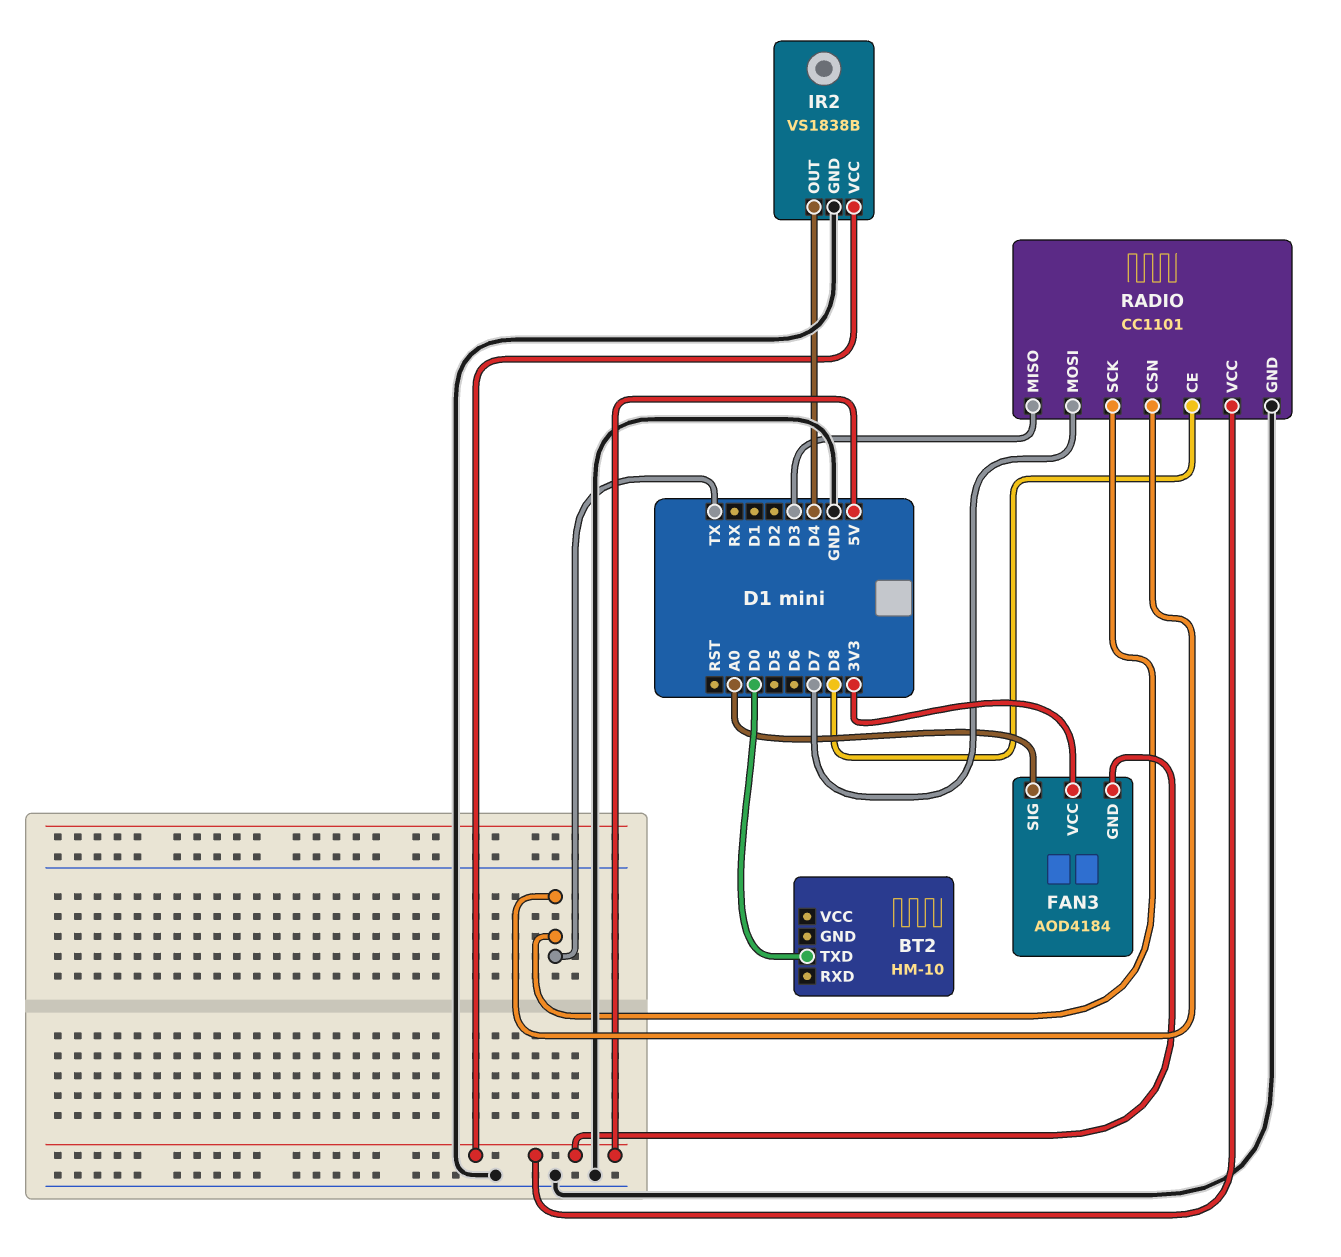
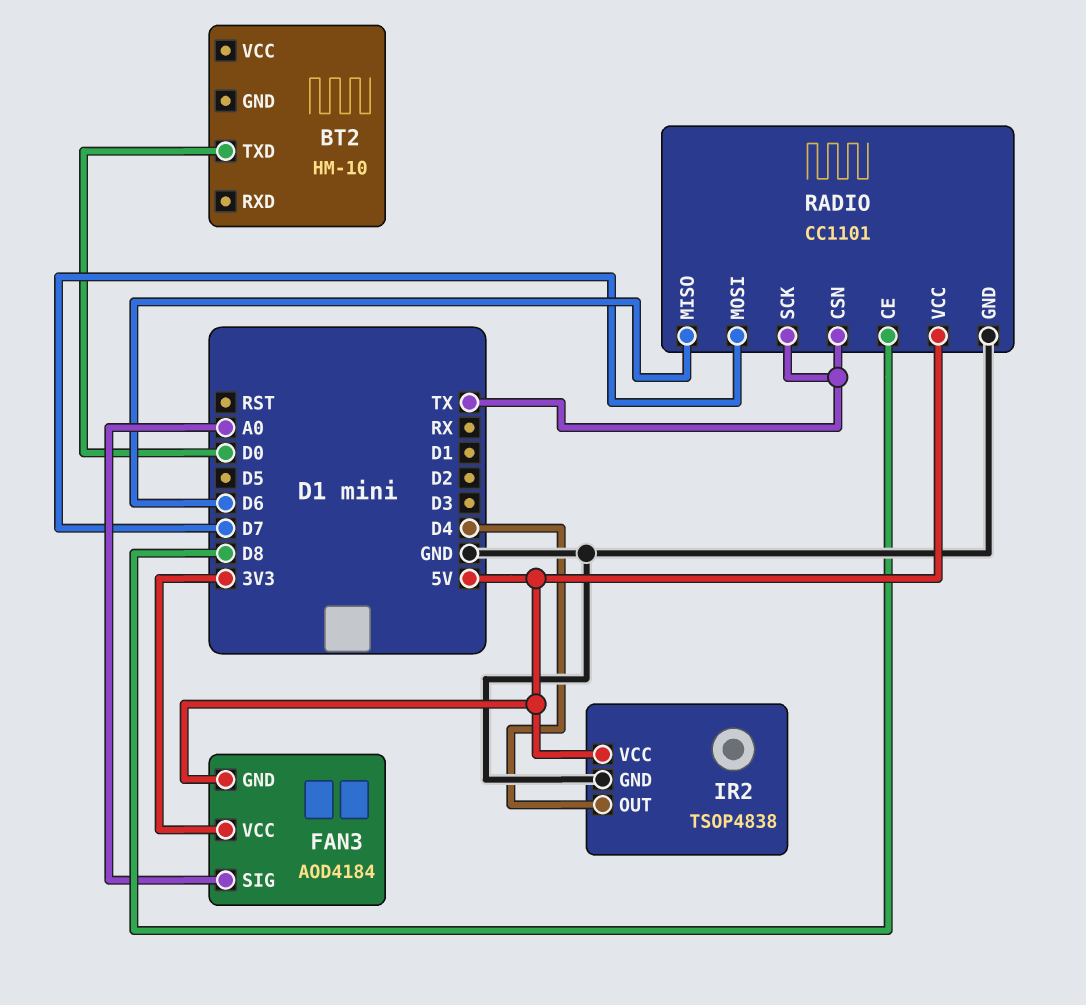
IR2: VS1838B -> TSOP4838
RADIO pin MISO: D3 -> D6

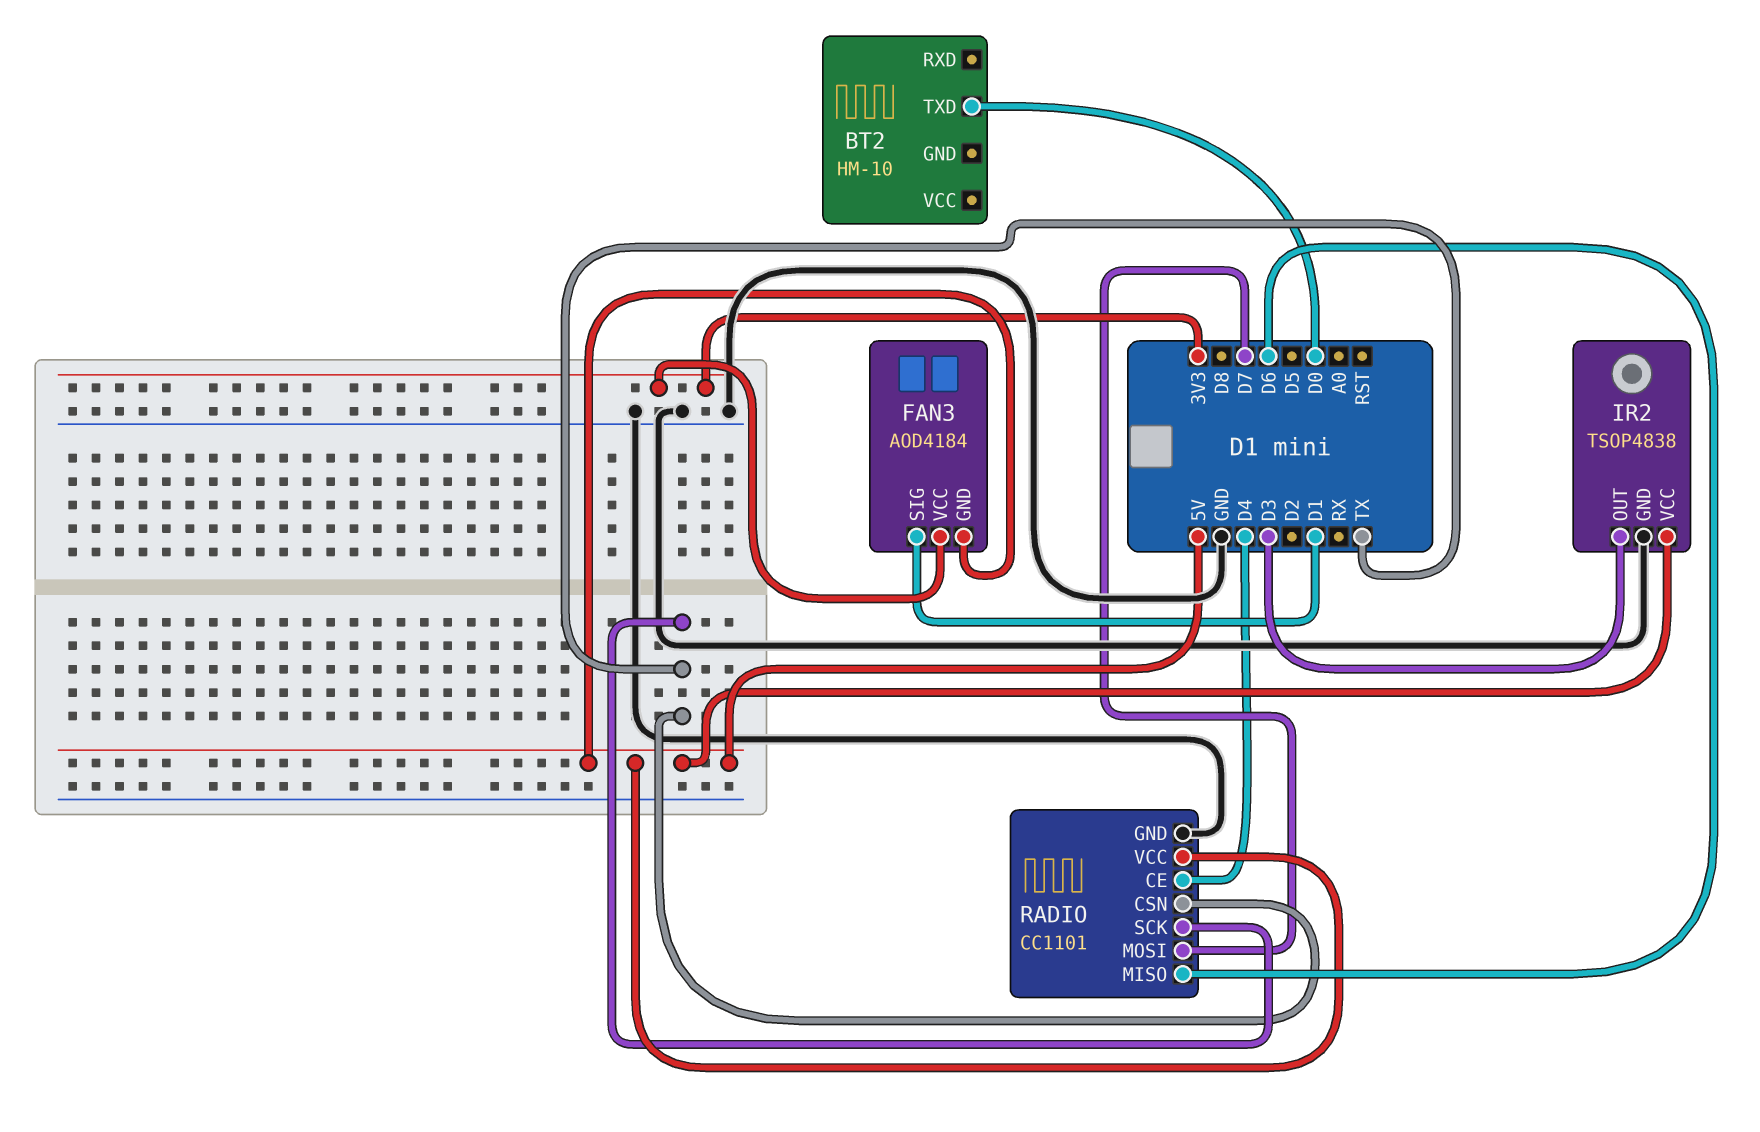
FAN3 pin SIG: A0 -> D1
IR2 pin OUT: D4 -> D3
RADIO pin CE: D8 -> D4

